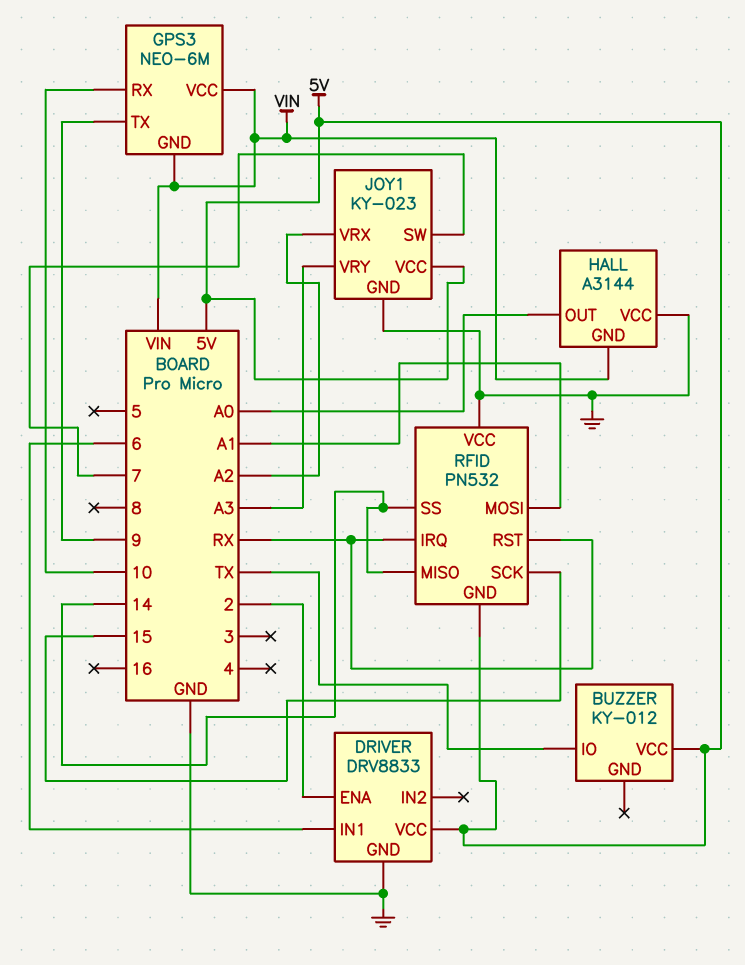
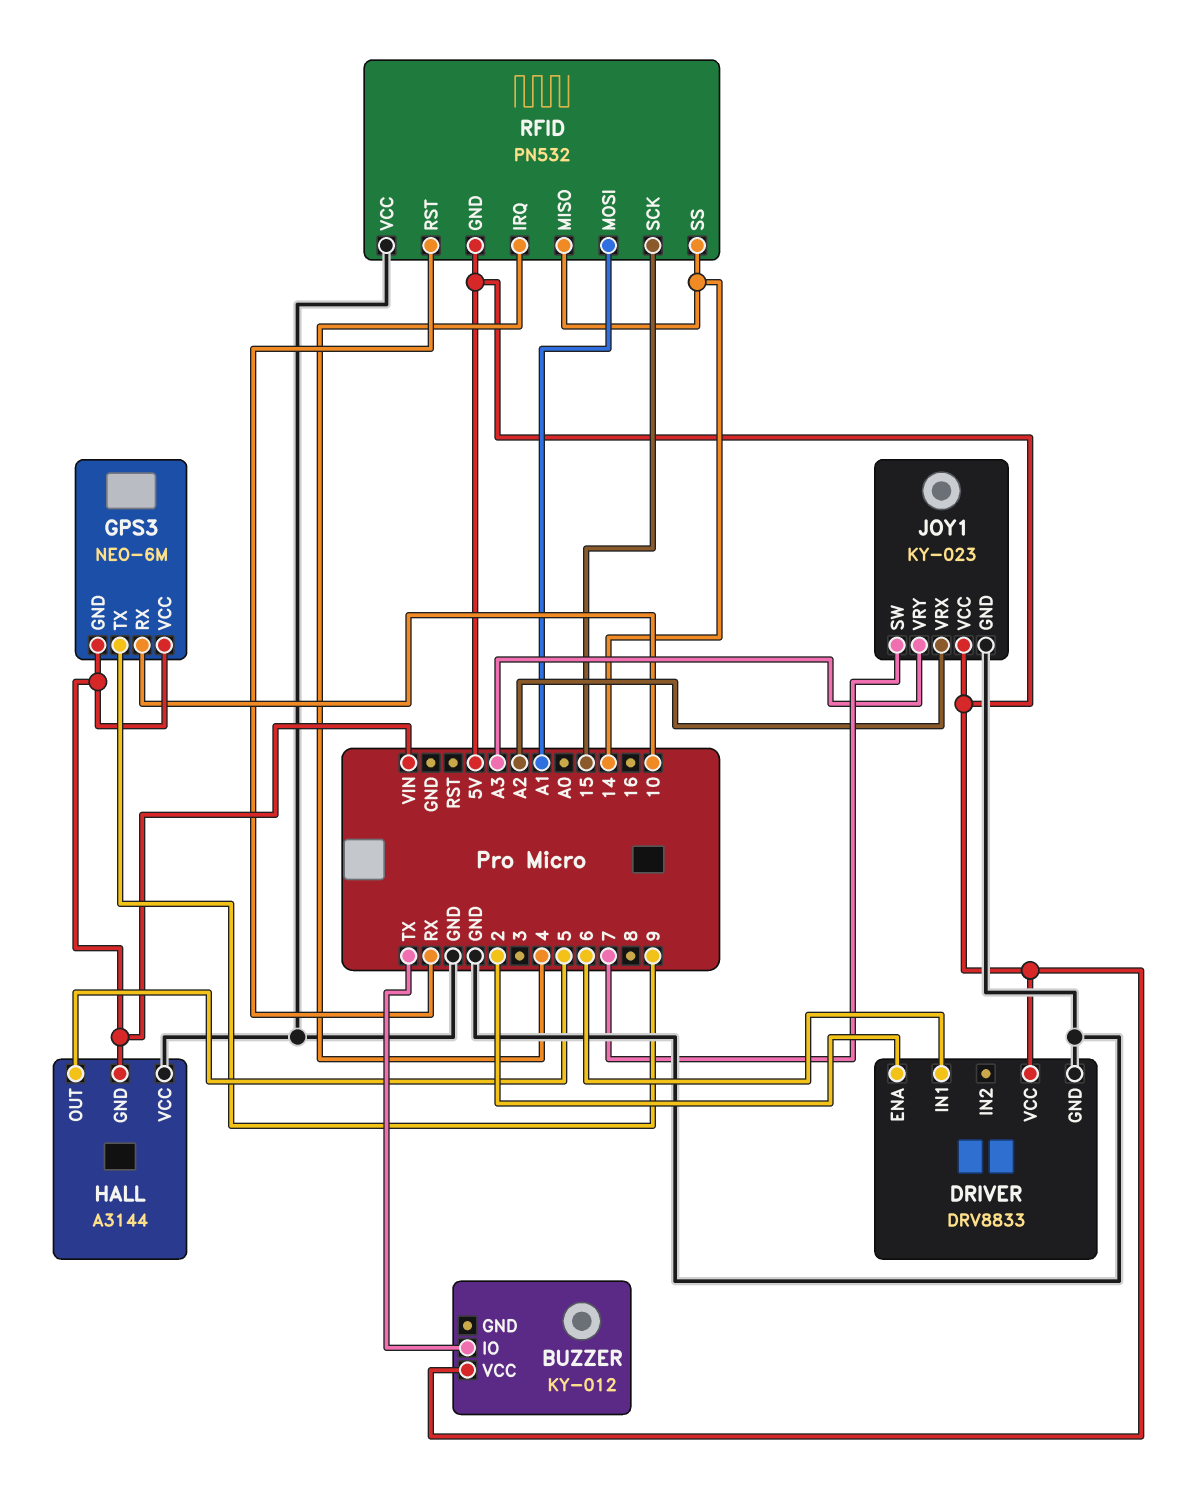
HALL pin OUT: A0 -> 5
RFID pin IRQ: RX -> 4

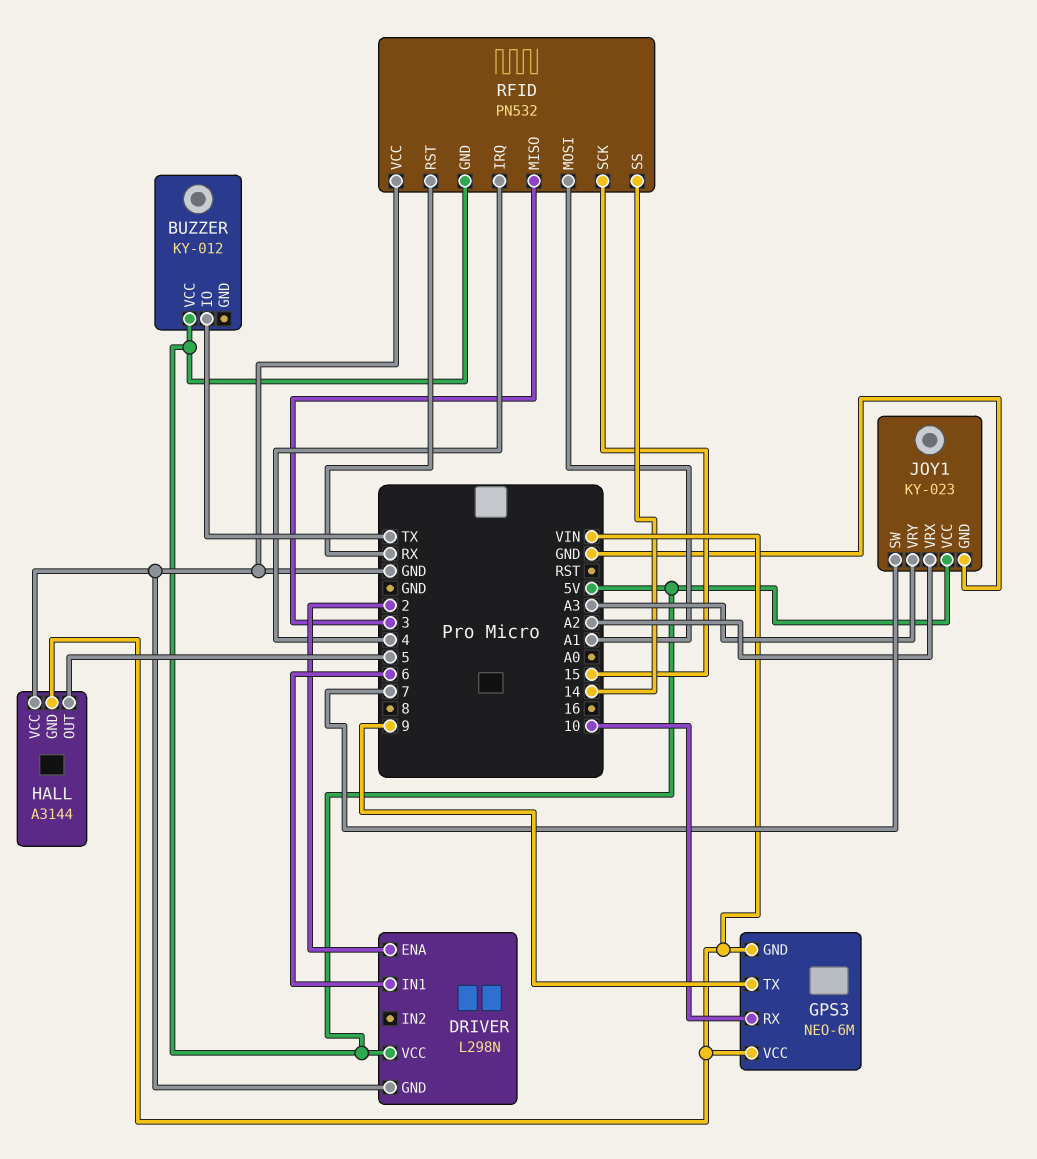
DRIVER: DRV8833 -> L298N
RFID pin MISO: 14 -> 3

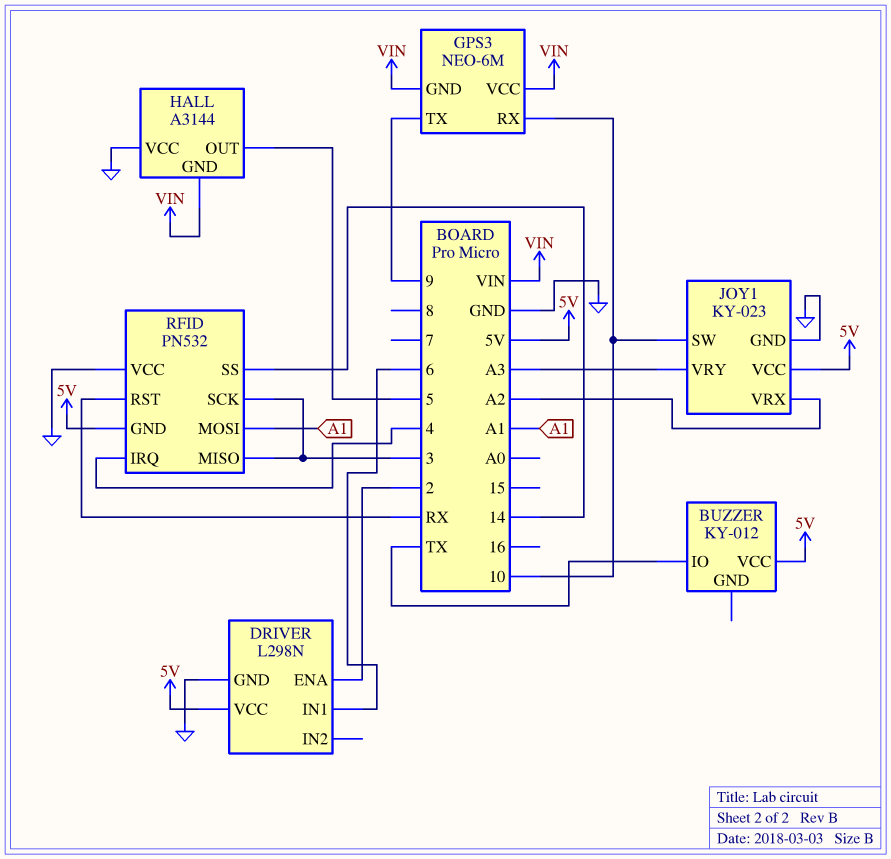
JOY1 pin SW: 7 -> 10
RFID pin SCK: 15 -> 3

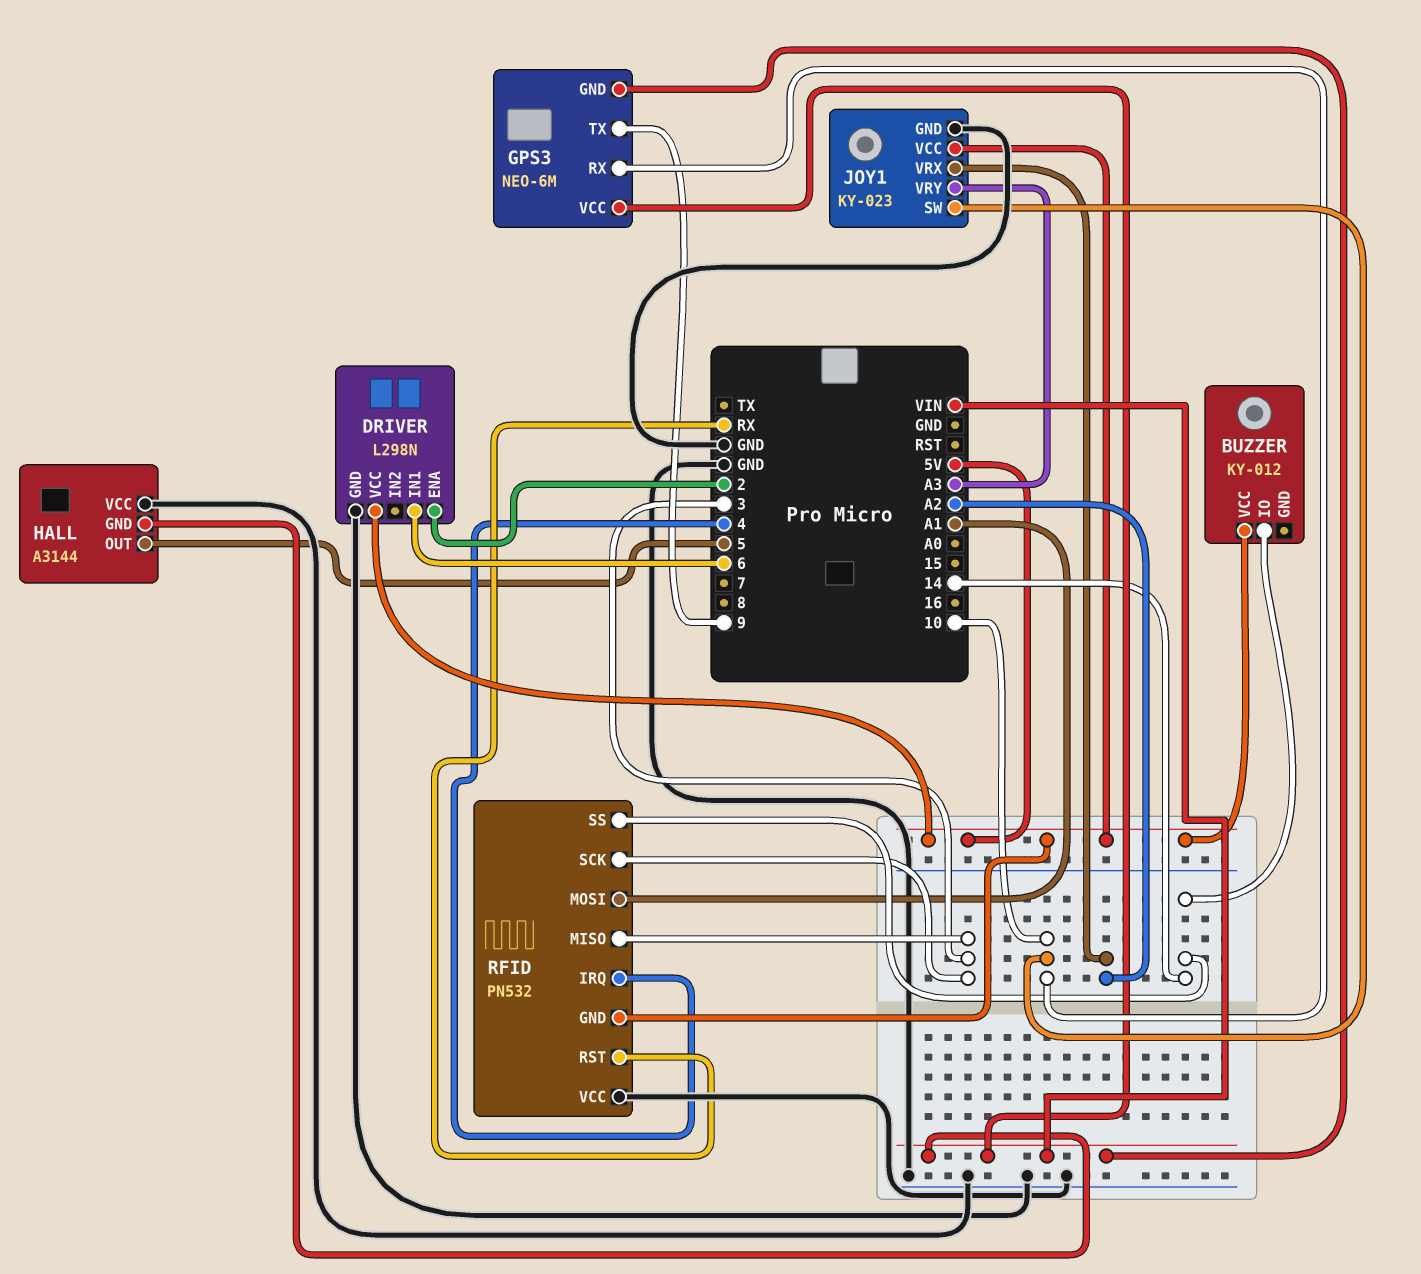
BUZZER pin IO: TX -> 14

